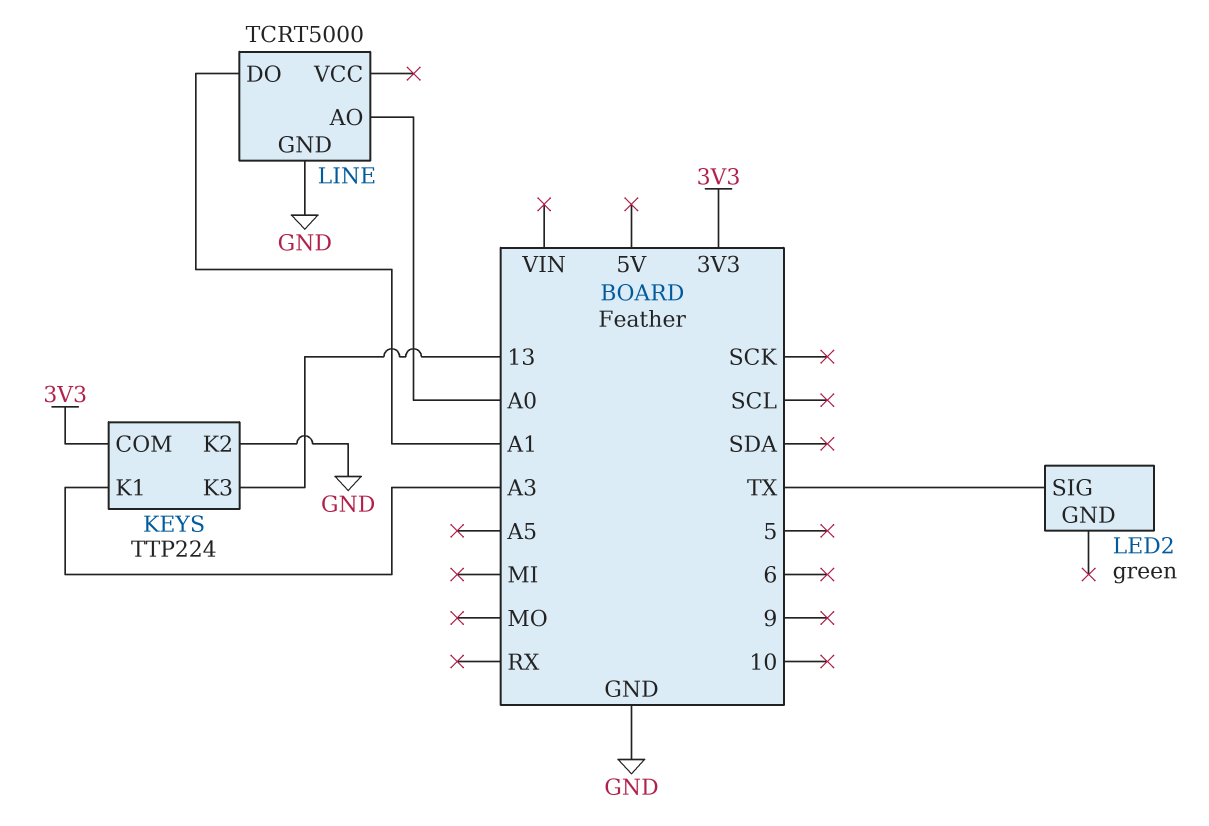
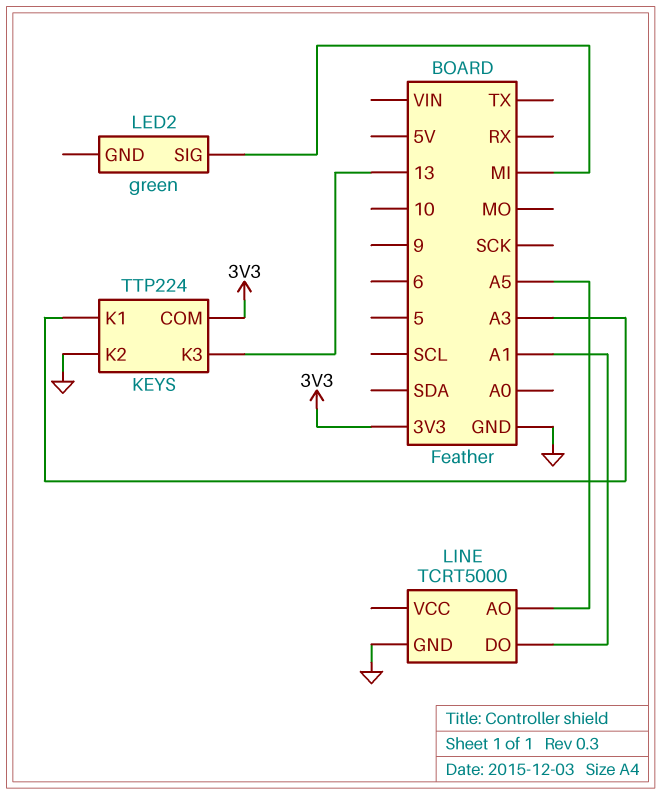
LED2 pin SIG: TX -> MI
LINE pin AO: A0 -> A5

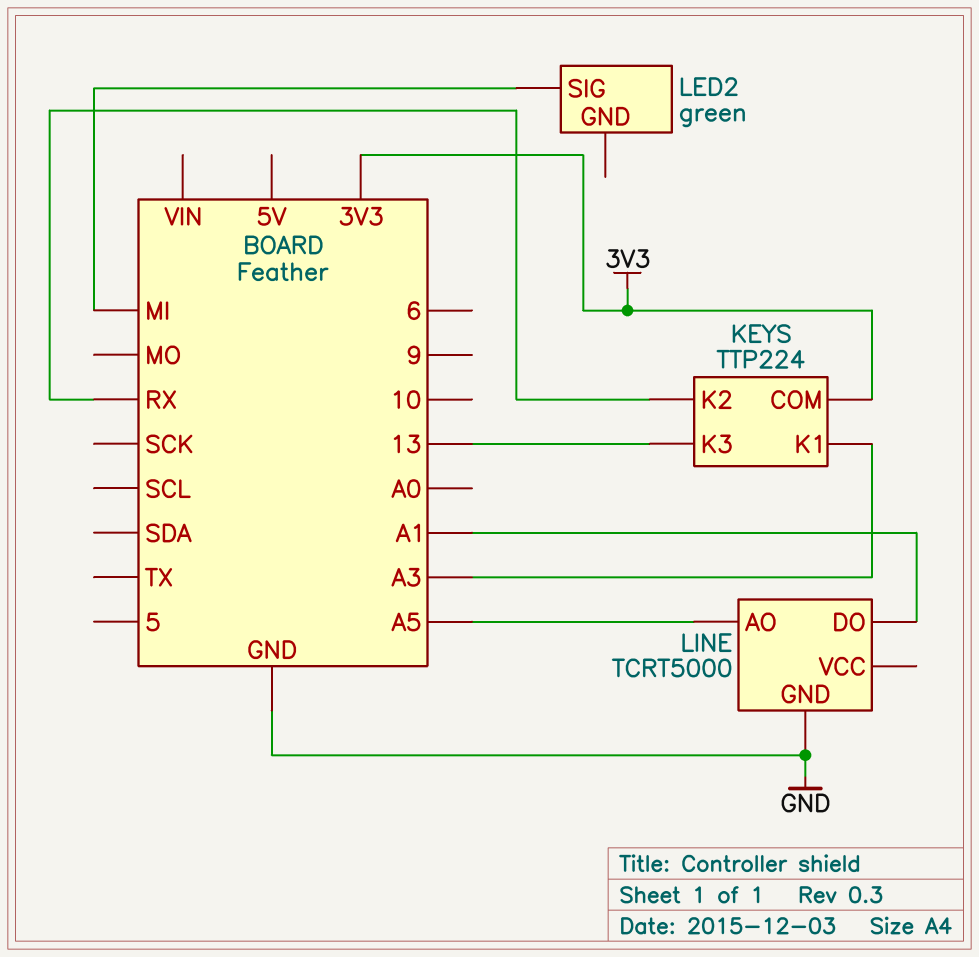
KEYS pin K2: GND -> RX

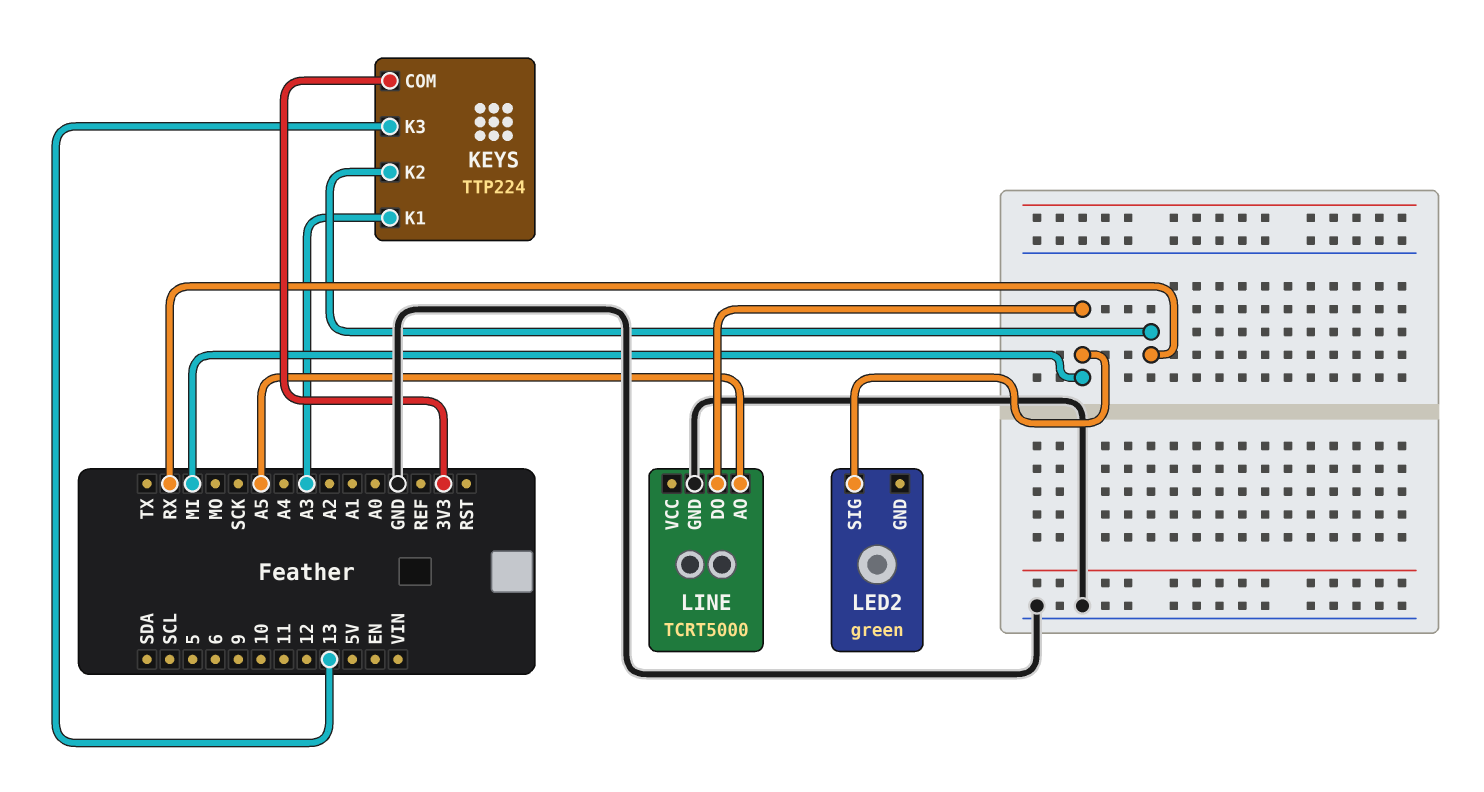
LINE pin DO: A1 -> MI

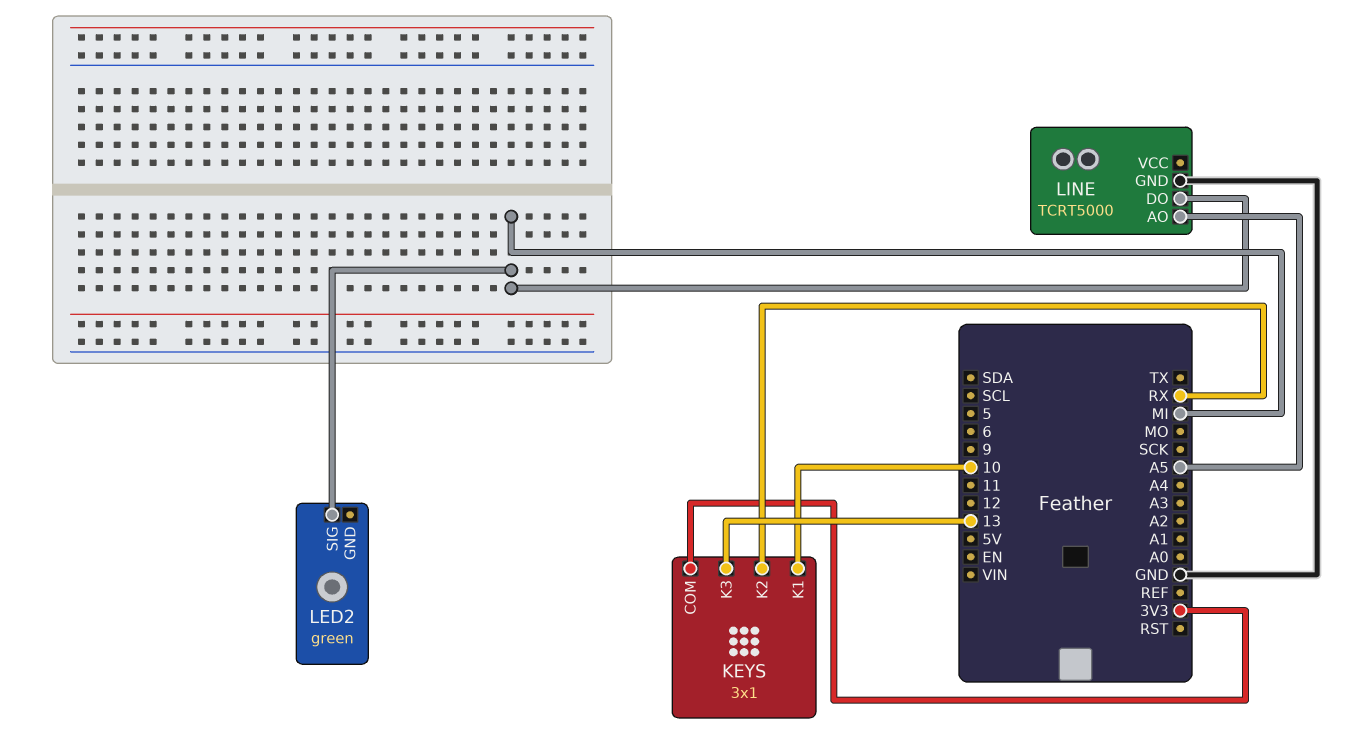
KEYS: TTP224 -> 3x1
KEYS pin K1: A3 -> 10

